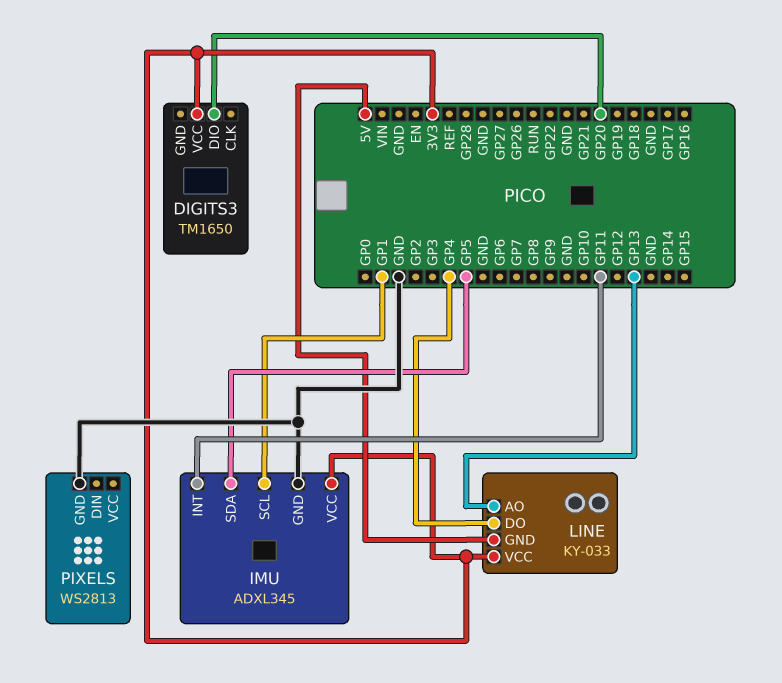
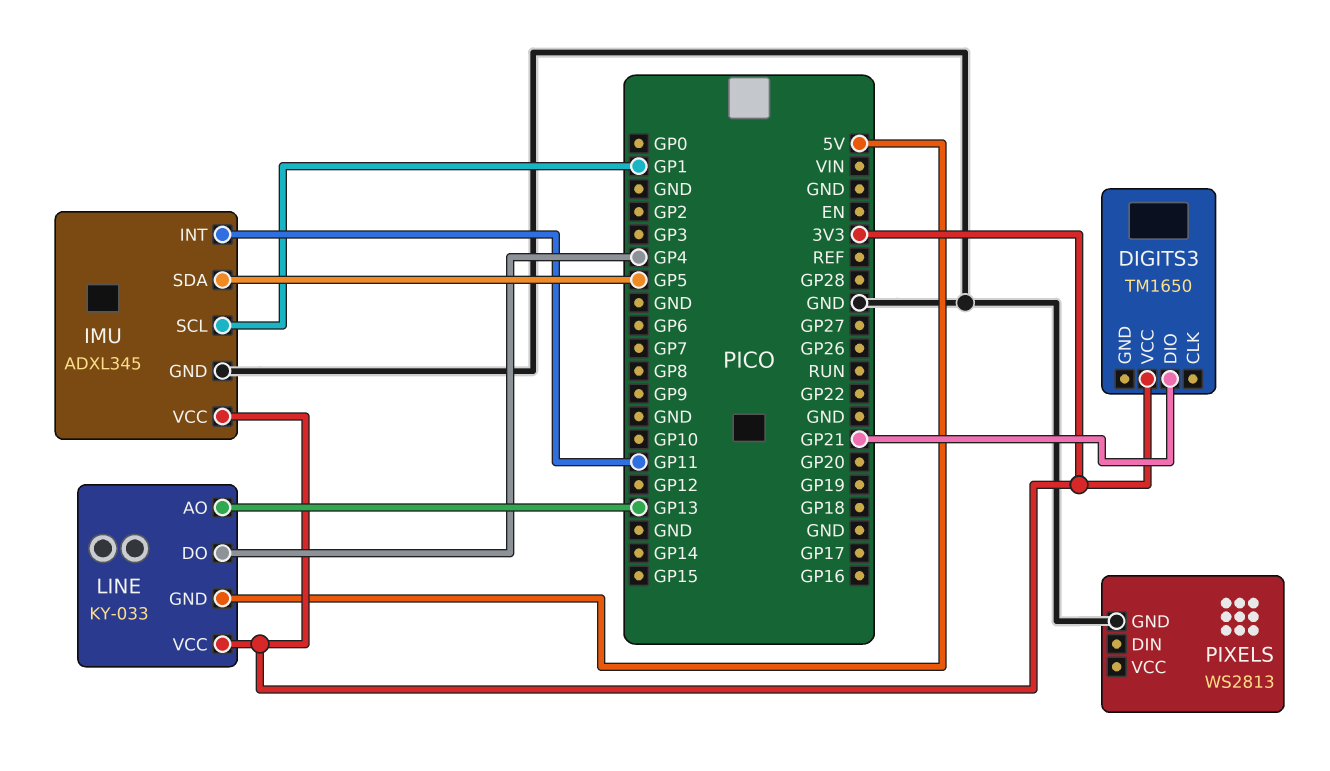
DIGITS3 pin DIO: GP20 -> GP21

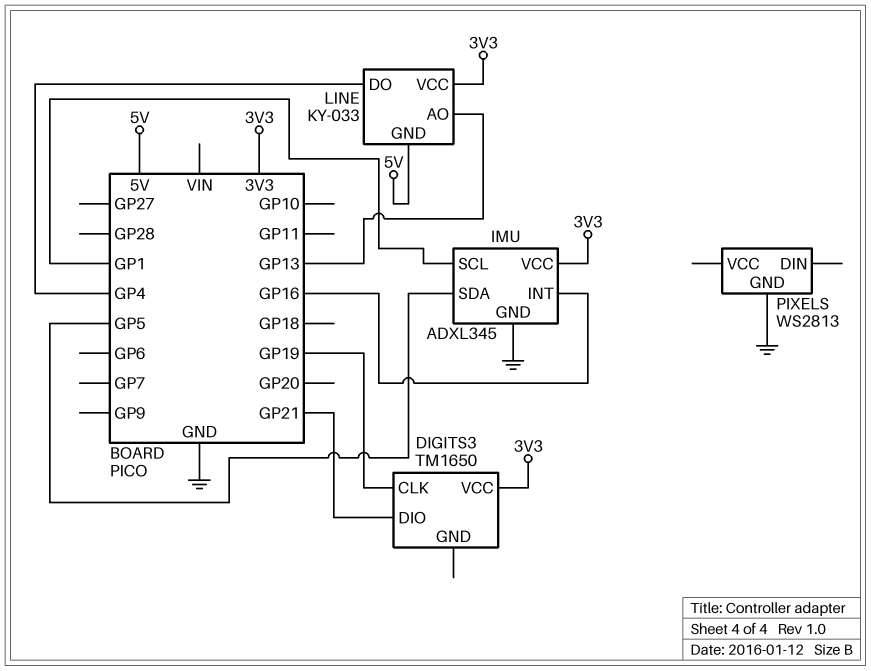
DIGITS3 pin CLK: none -> GP19
IMU pin INT: GP11 -> GP16

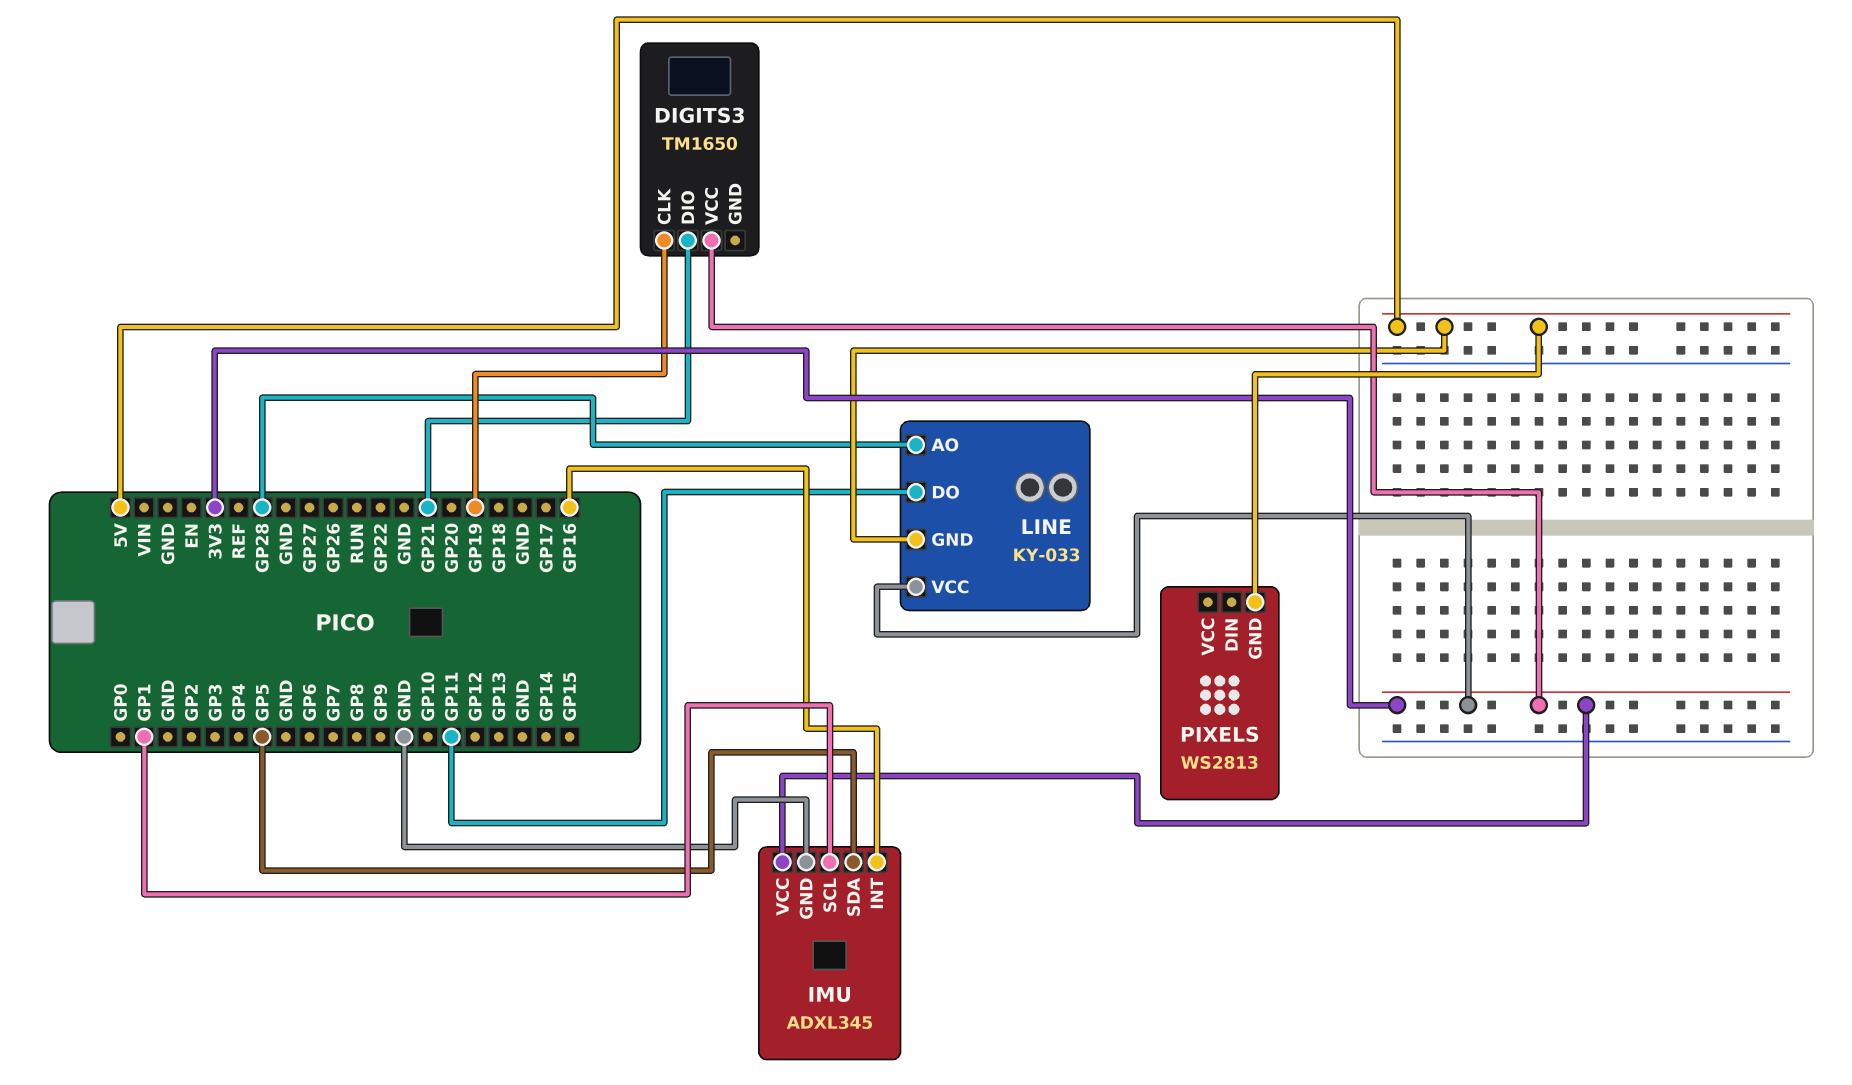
LINE pin AO: GP13 -> GP28
LINE pin DO: GP4 -> GP11
PIXELS pin GND: GND -> 5V

